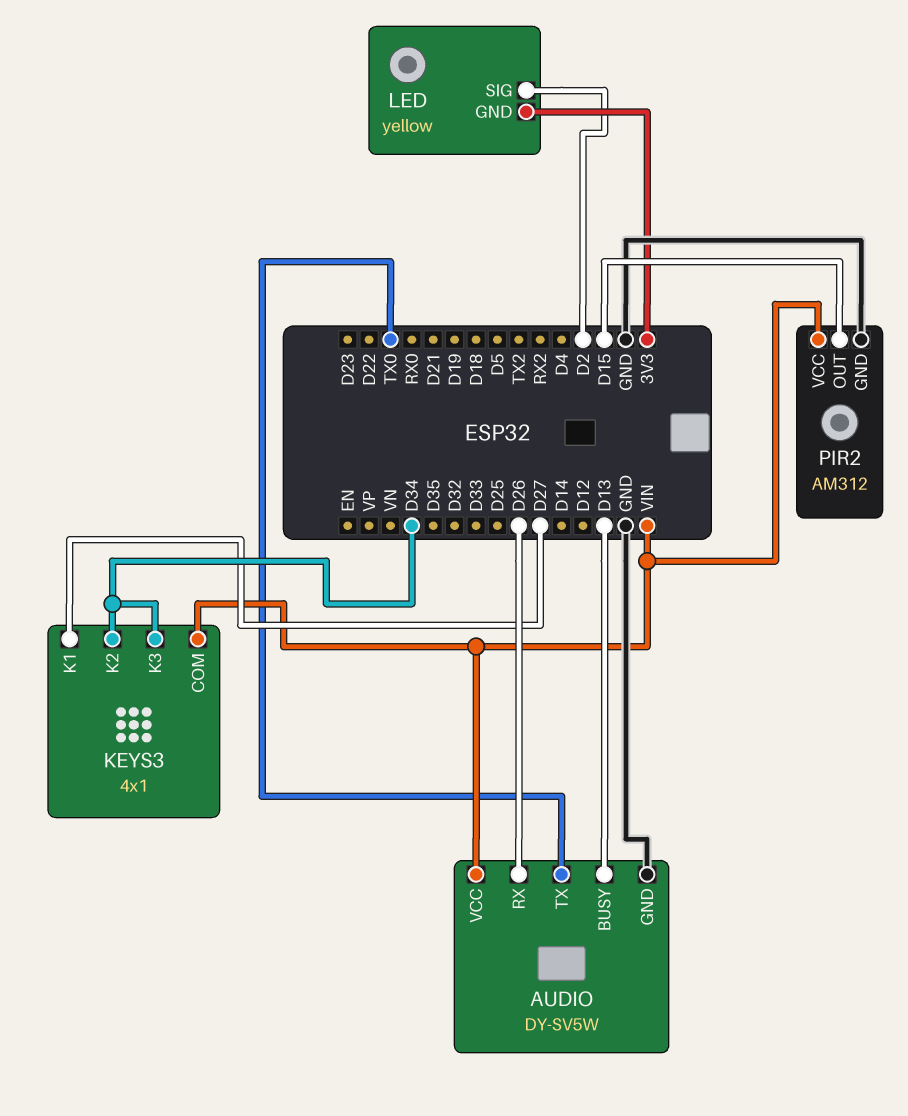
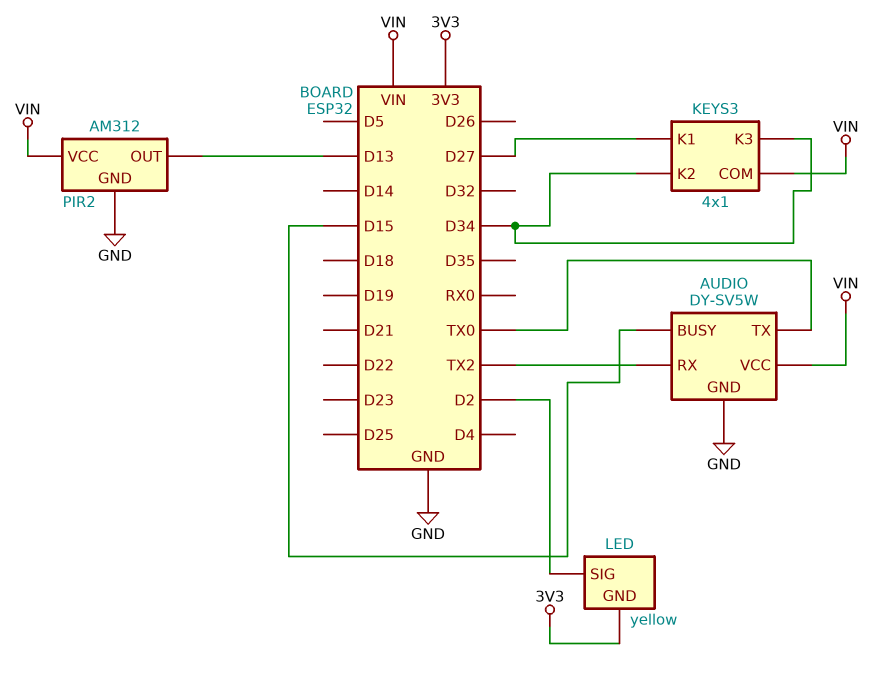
AUDIO pin BUSY: D13 -> D15
AUDIO pin RX: D26 -> TX2
PIR2 pin OUT: D15 -> D13

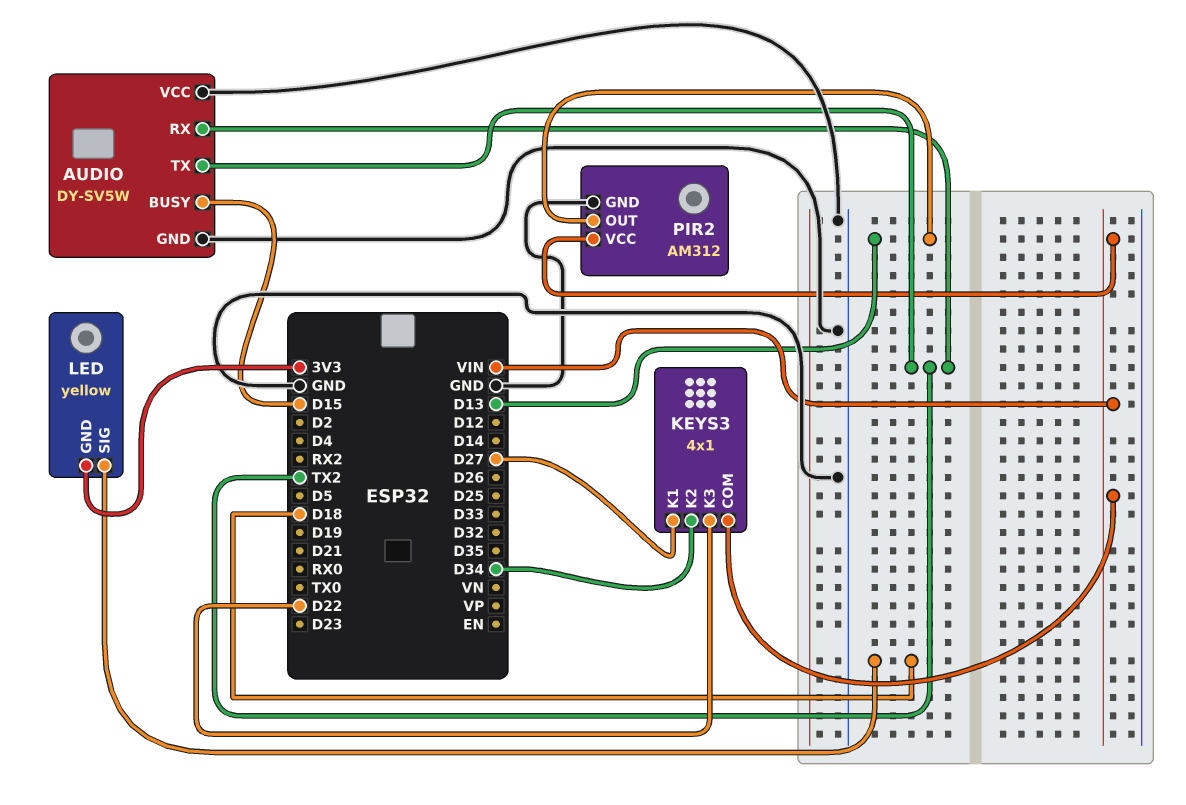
AUDIO pin TX: TX0 -> TX2
AUDIO pin VCC: VIN -> GND
KEYS3 pin K3: D34 -> D22
LED pin SIG: D2 -> D18

